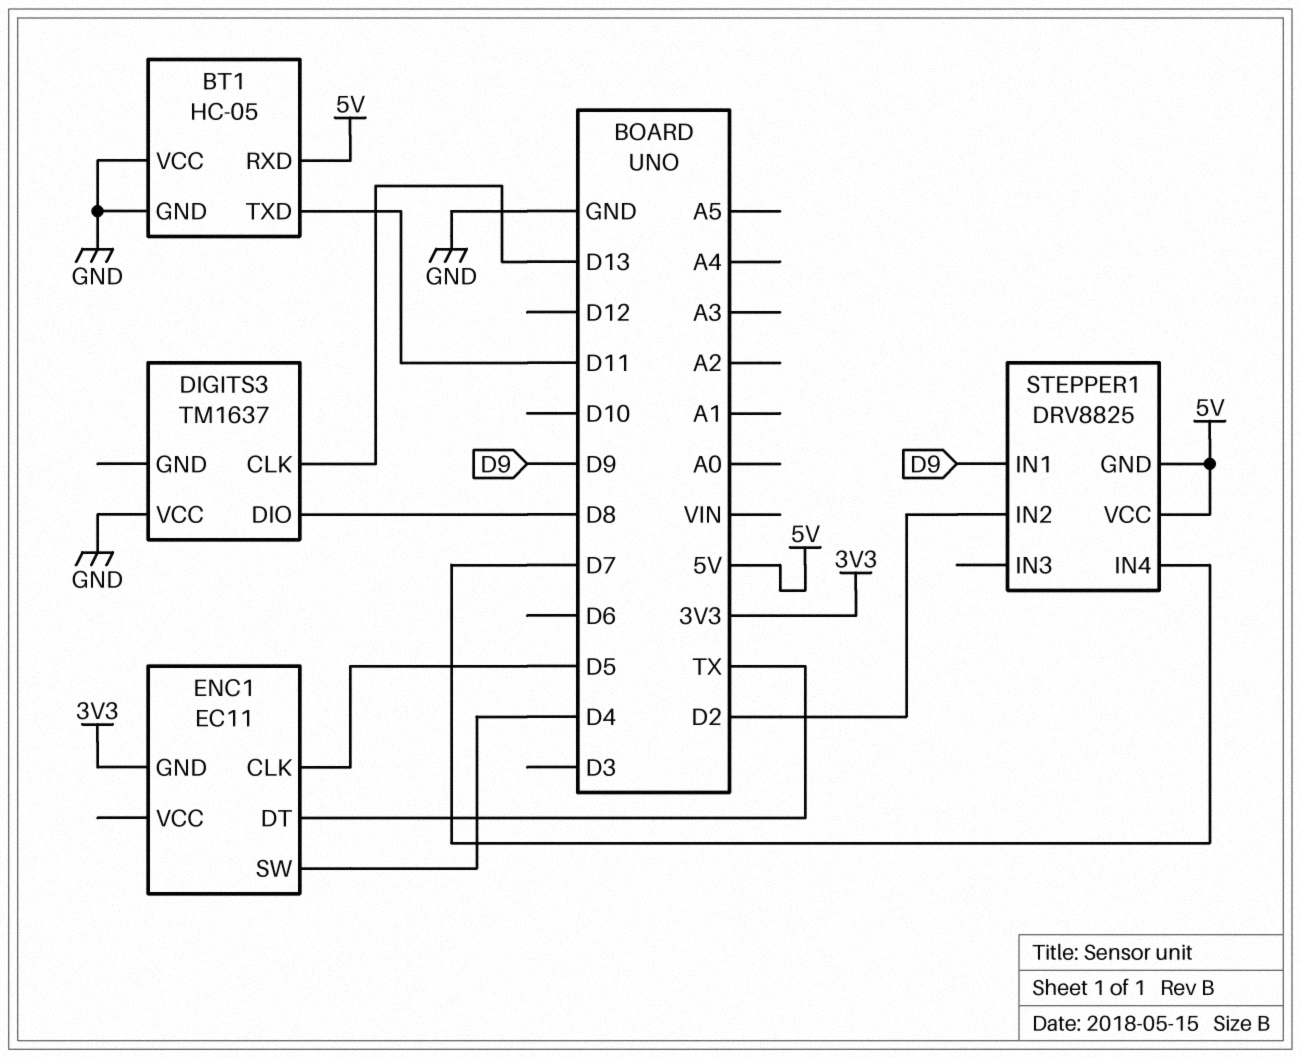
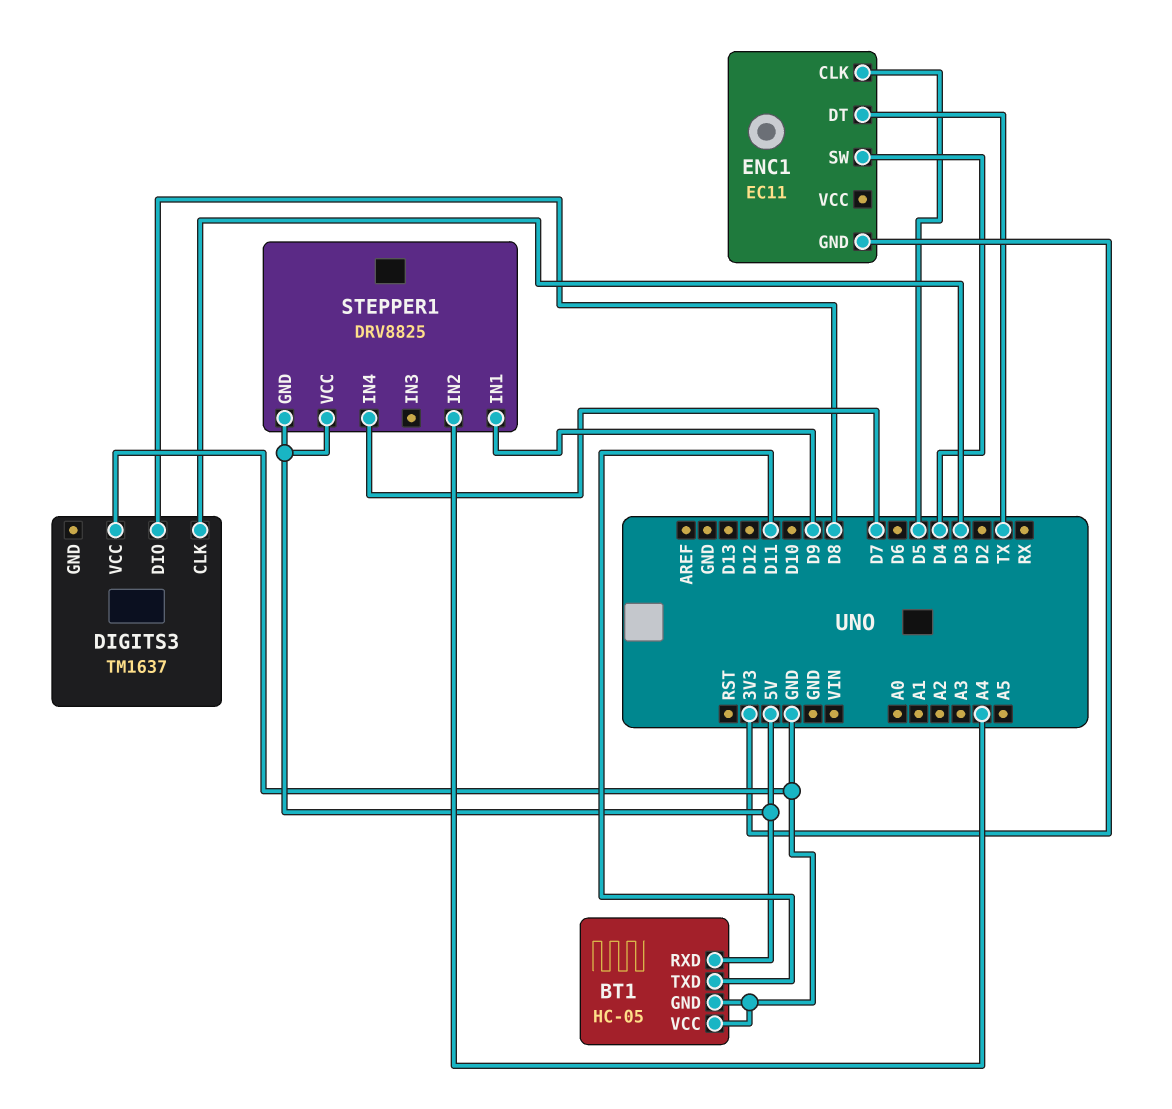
DIGITS3 pin CLK: D13 -> D3
STEPPER1 pin IN2: D2 -> A4

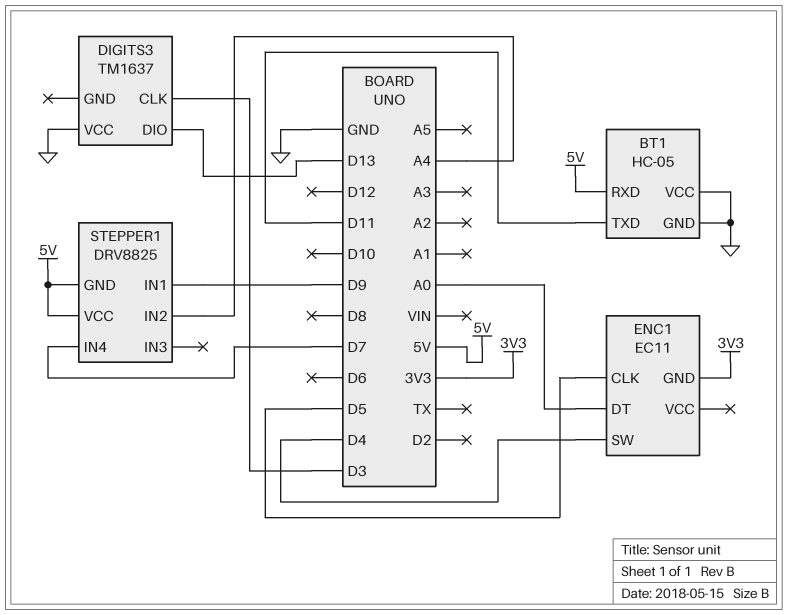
DIGITS3 pin DIO: D8 -> D13
ENC1 pin DT: TX -> A0

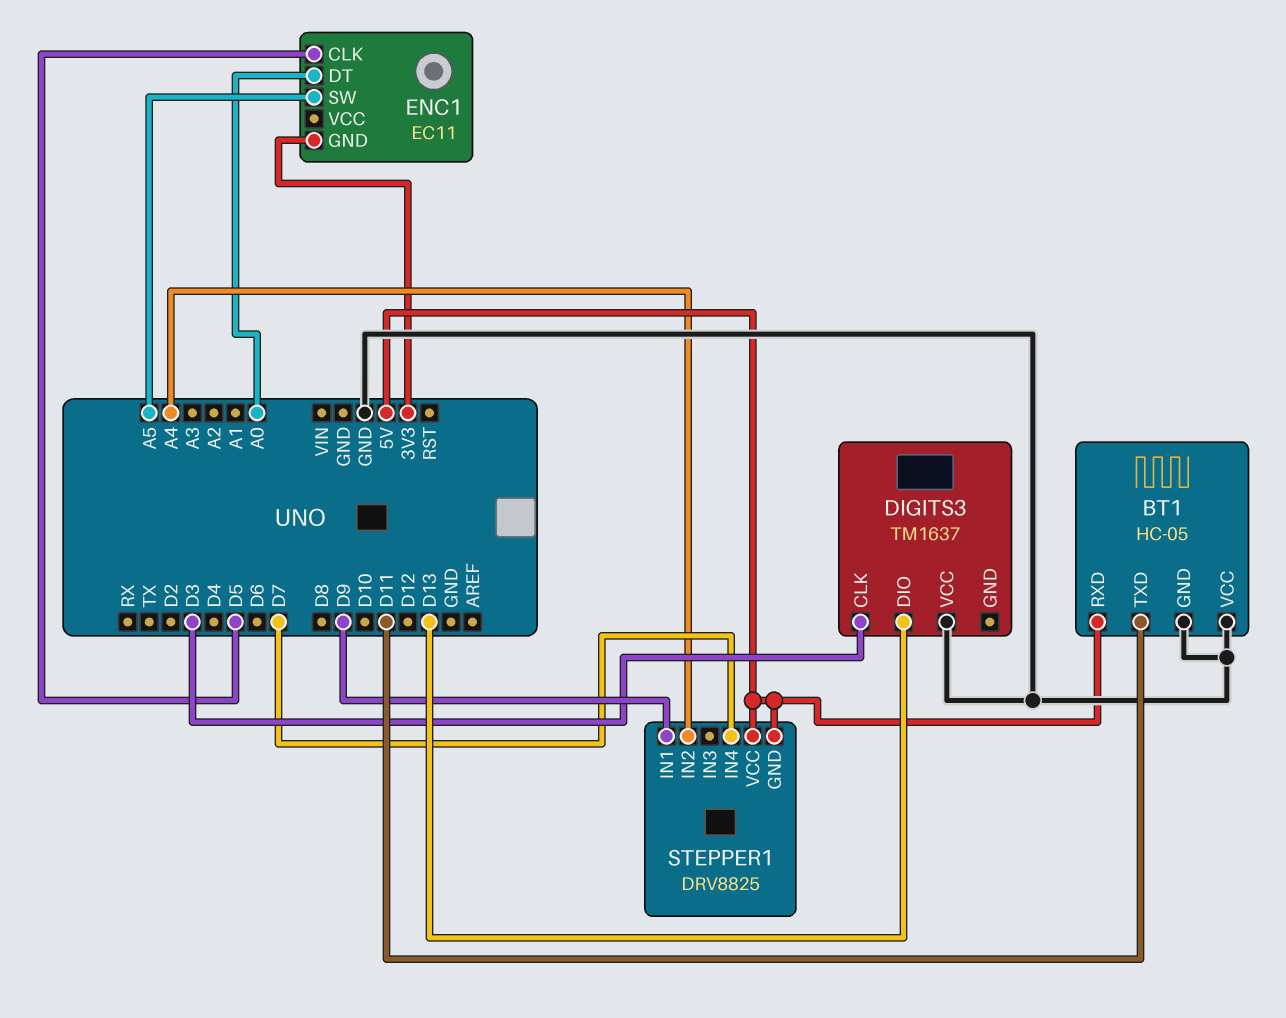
ENC1 pin SW: D4 -> A5

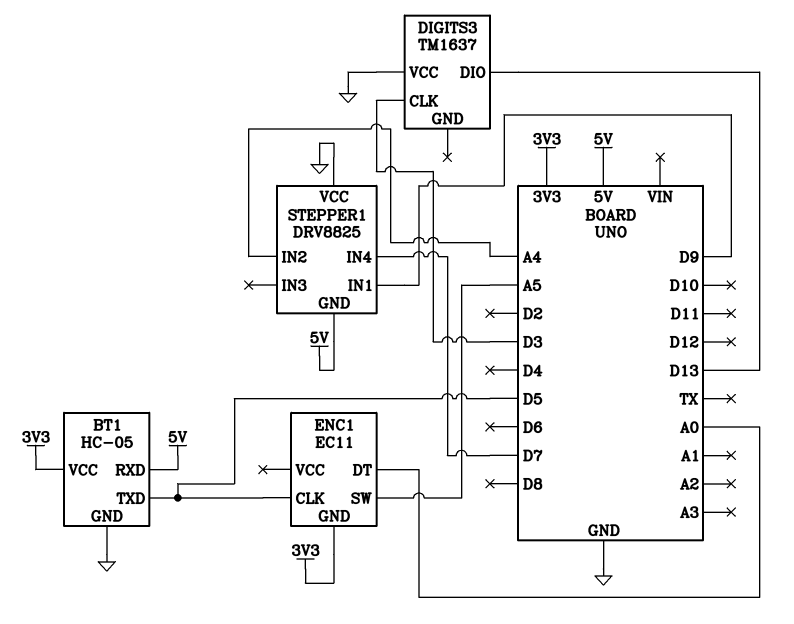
BT1 pin TXD: D11 -> D5
BT1 pin VCC: GND -> 3V3
STEPPER1 pin VCC: 5V -> GND

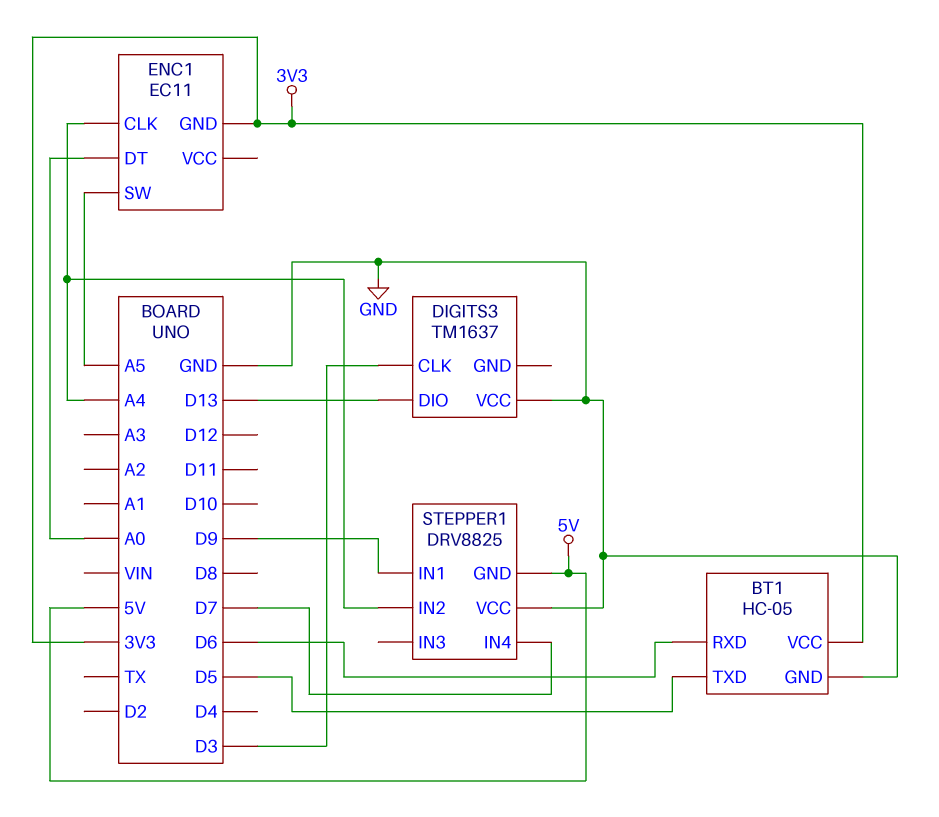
BT1 pin RXD: 5V -> D6
ENC1 pin CLK: D5 -> A4

